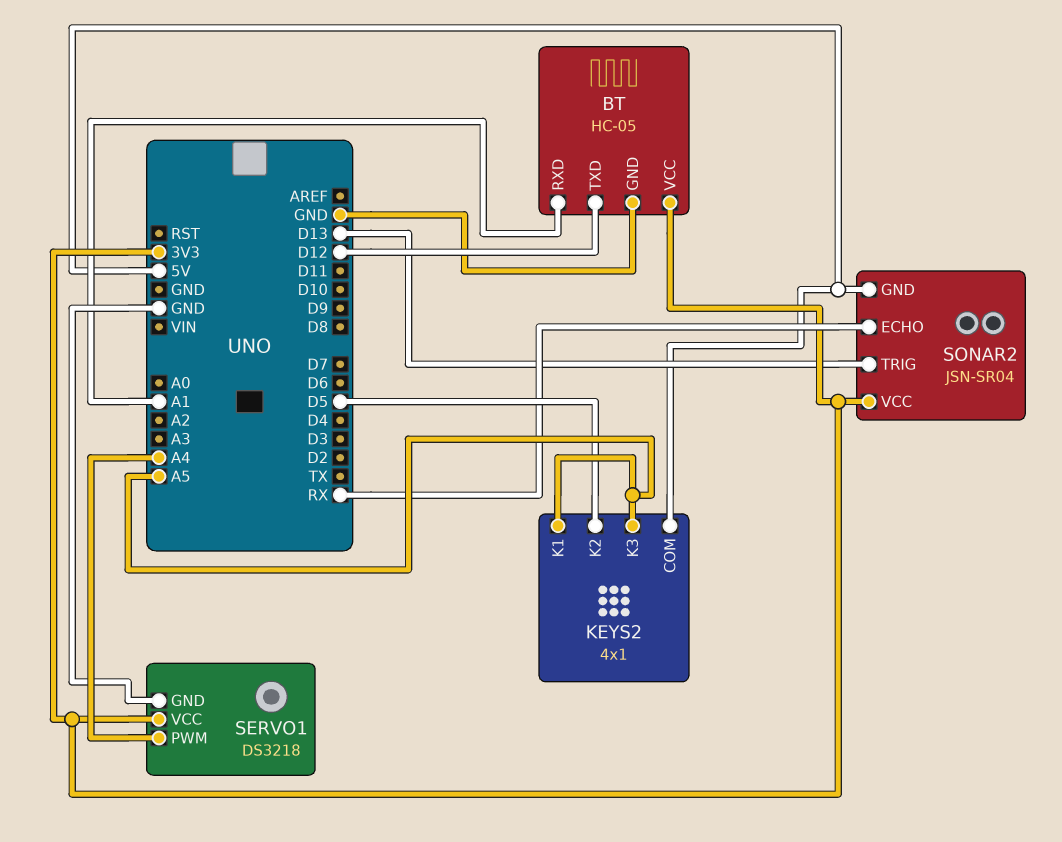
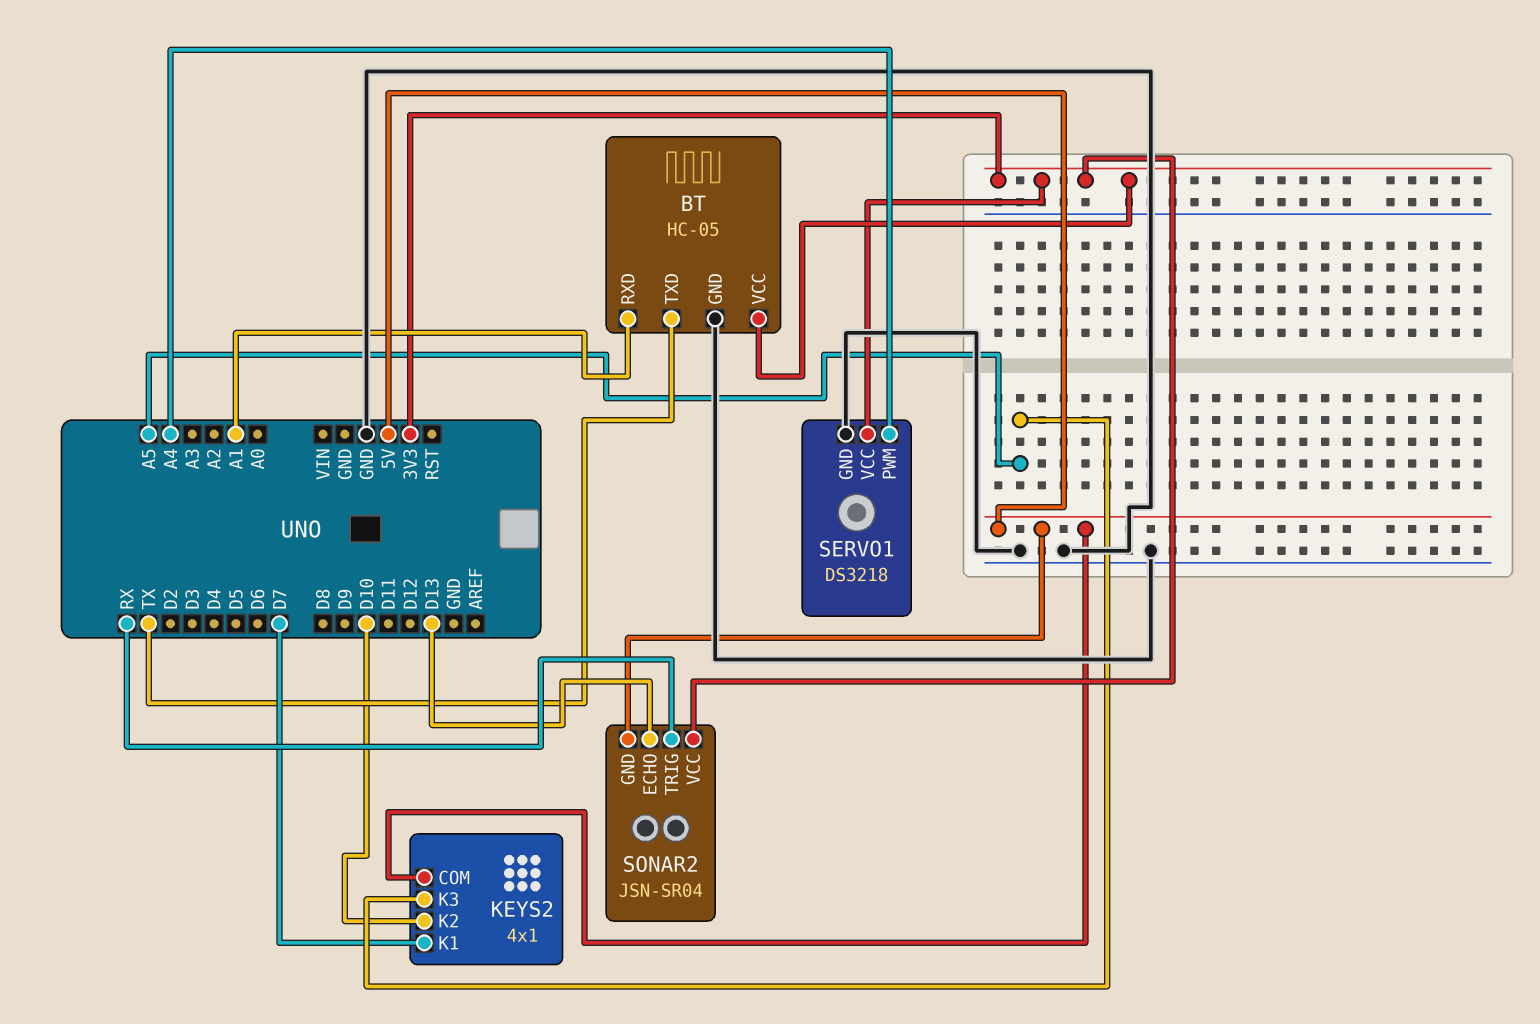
BT pin TXD: D12 -> TX
KEYS2 pin K1: A5 -> D7
KEYS2 pin K2: D5 -> D10
SONAR2 pin ECHO: RX -> D13
SONAR2 pin TRIG: D13 -> RX

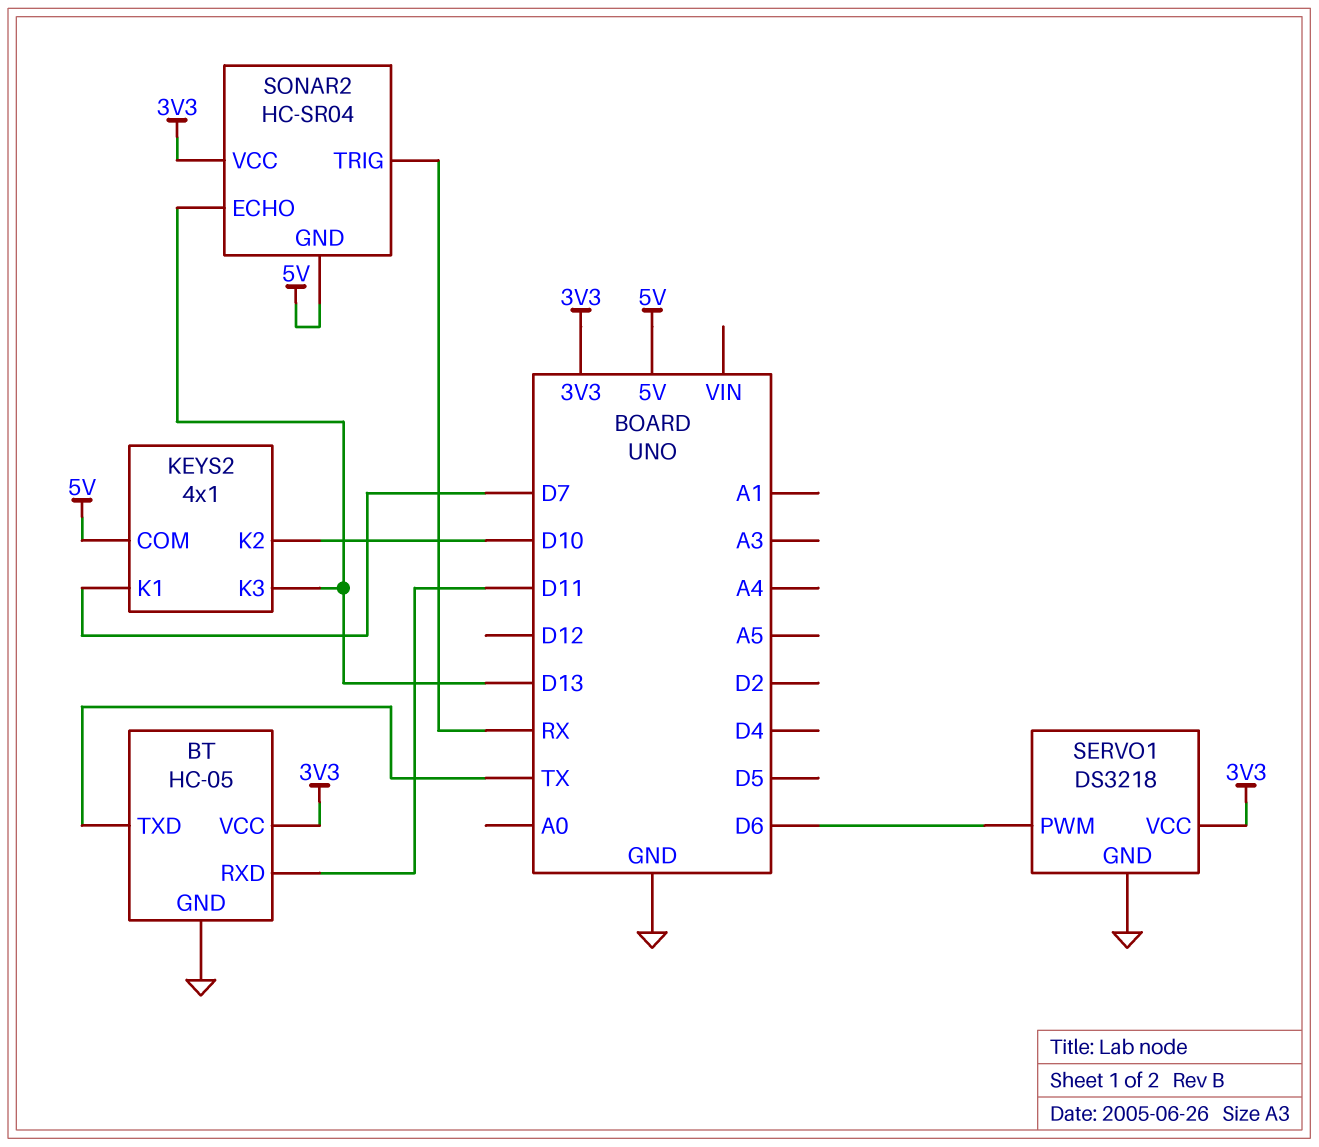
BT pin RXD: A1 -> D11
KEYS2 pin K3: A5 -> D13
SERVO1 pin PWM: A4 -> D6
SONAR2: JSN-SR04 -> HC-SR04

